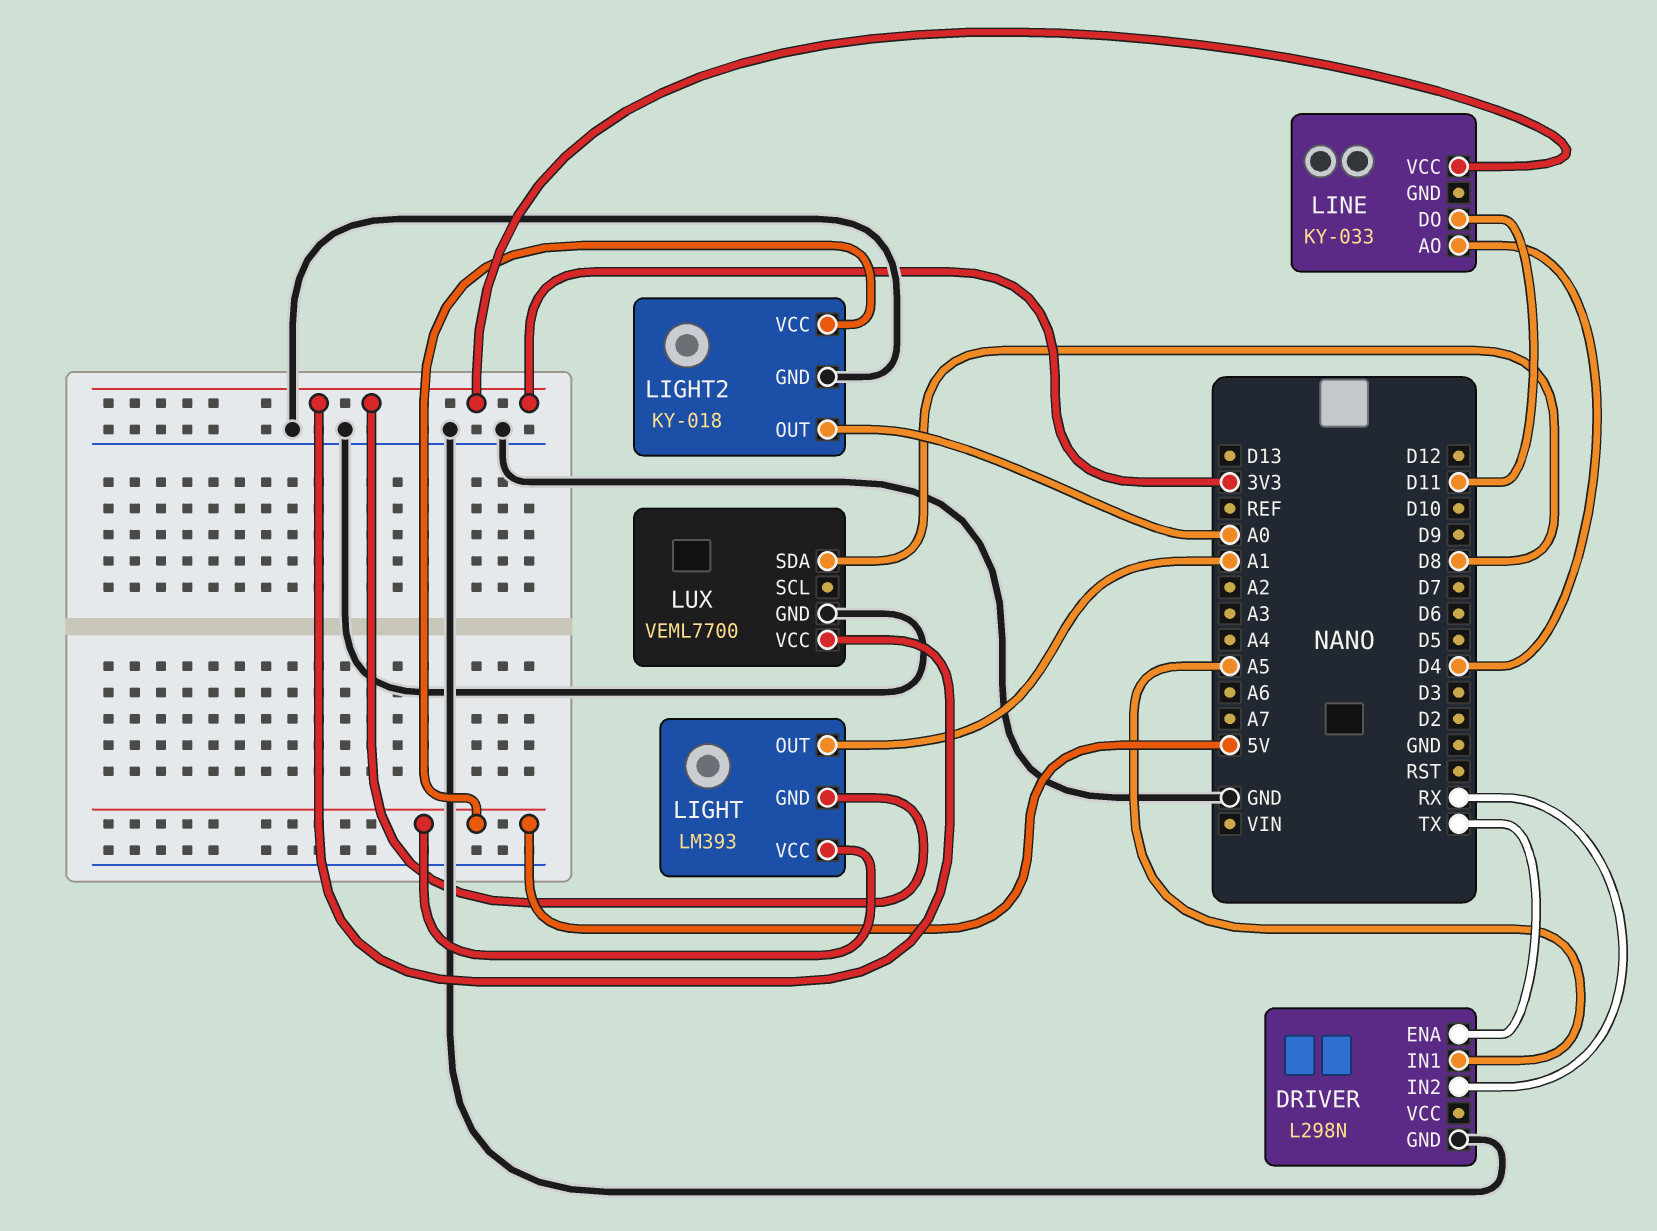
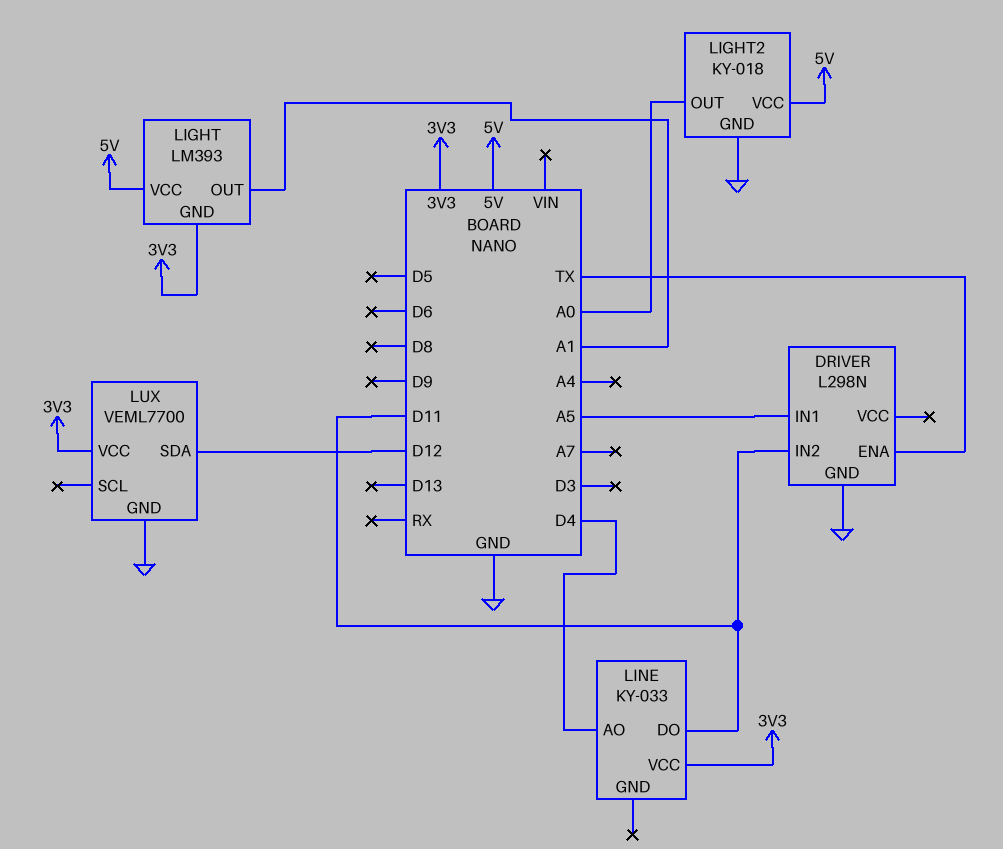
DRIVER pin IN2: RX -> D11
LUX pin SDA: D8 -> D12

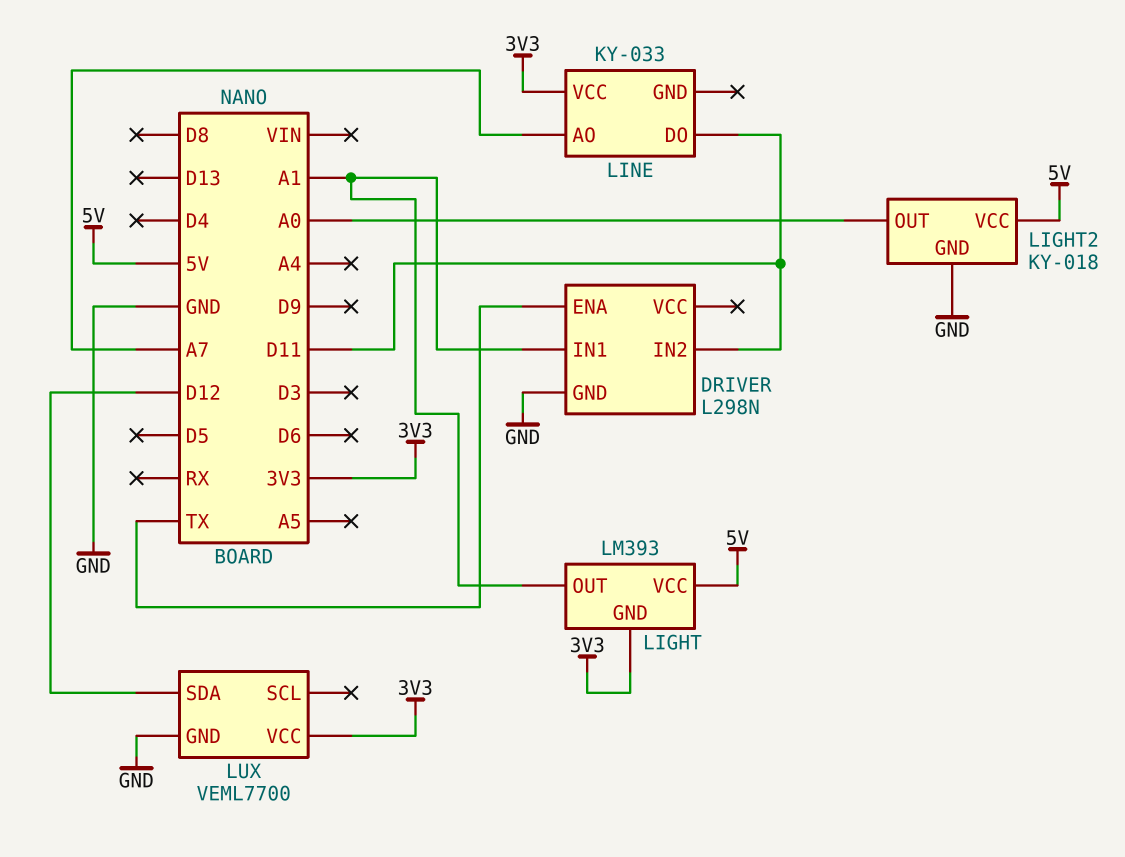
DRIVER pin IN1: A5 -> A1
LINE pin AO: D4 -> A7

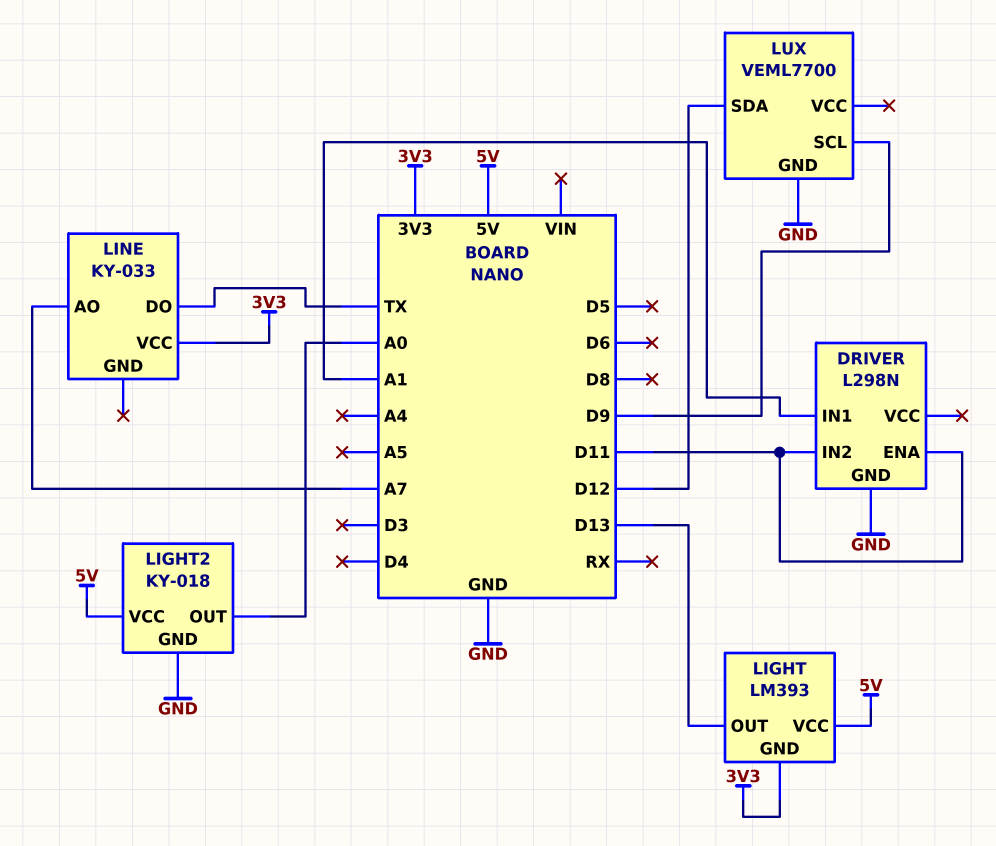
DRIVER pin ENA: TX -> D11
LIGHT pin OUT: A1 -> D13
LINE pin DO: D11 -> TX
LUX pin SCL: none -> D9
LUX pin VCC: 3V3 -> none

